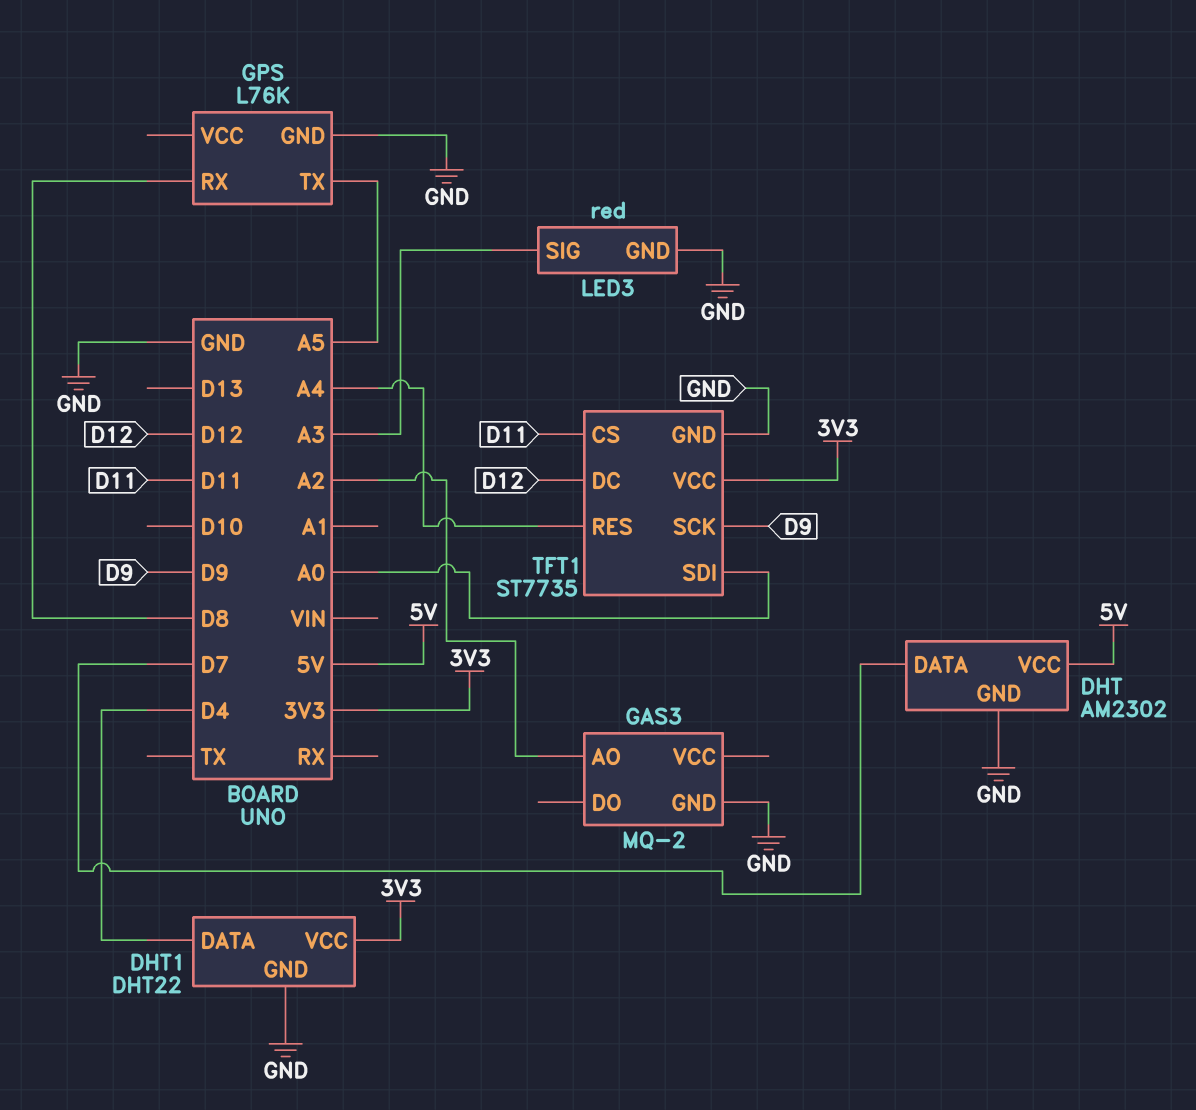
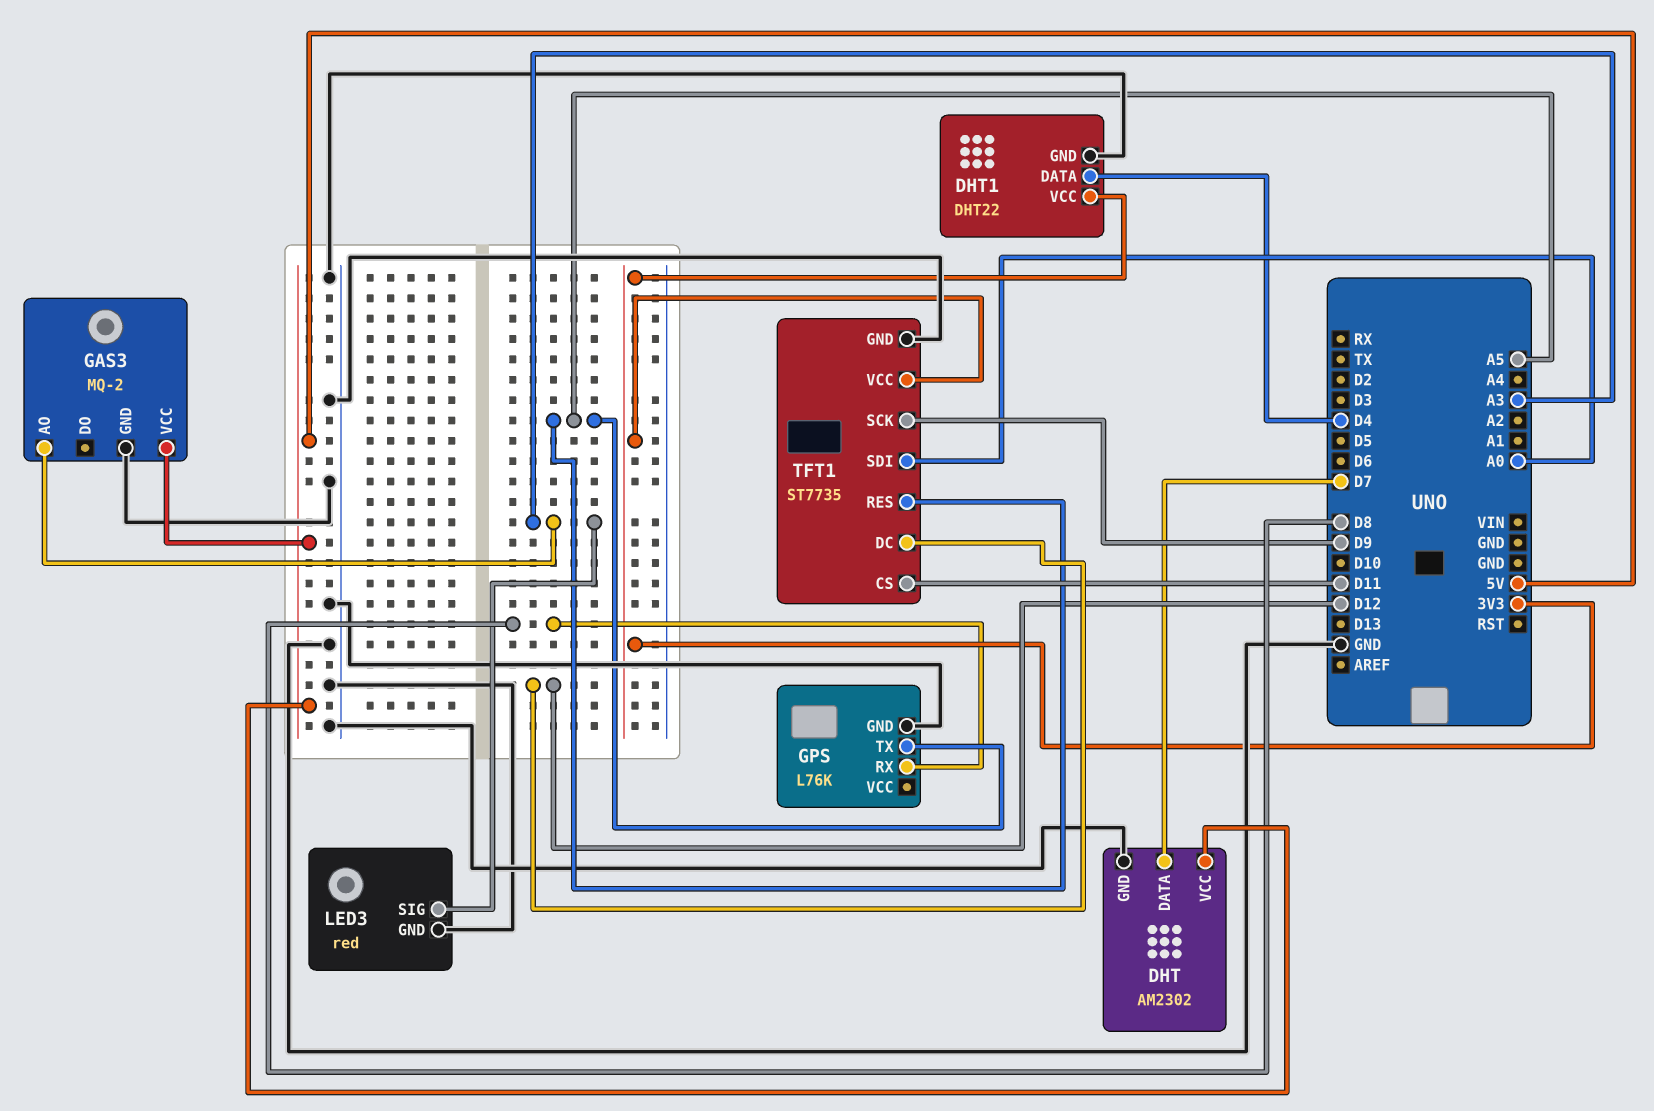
GAS3 pin AO: A2 -> A3
GAS3 pin VCC: none -> 5V
TFT1 pin RES: A4 -> A5

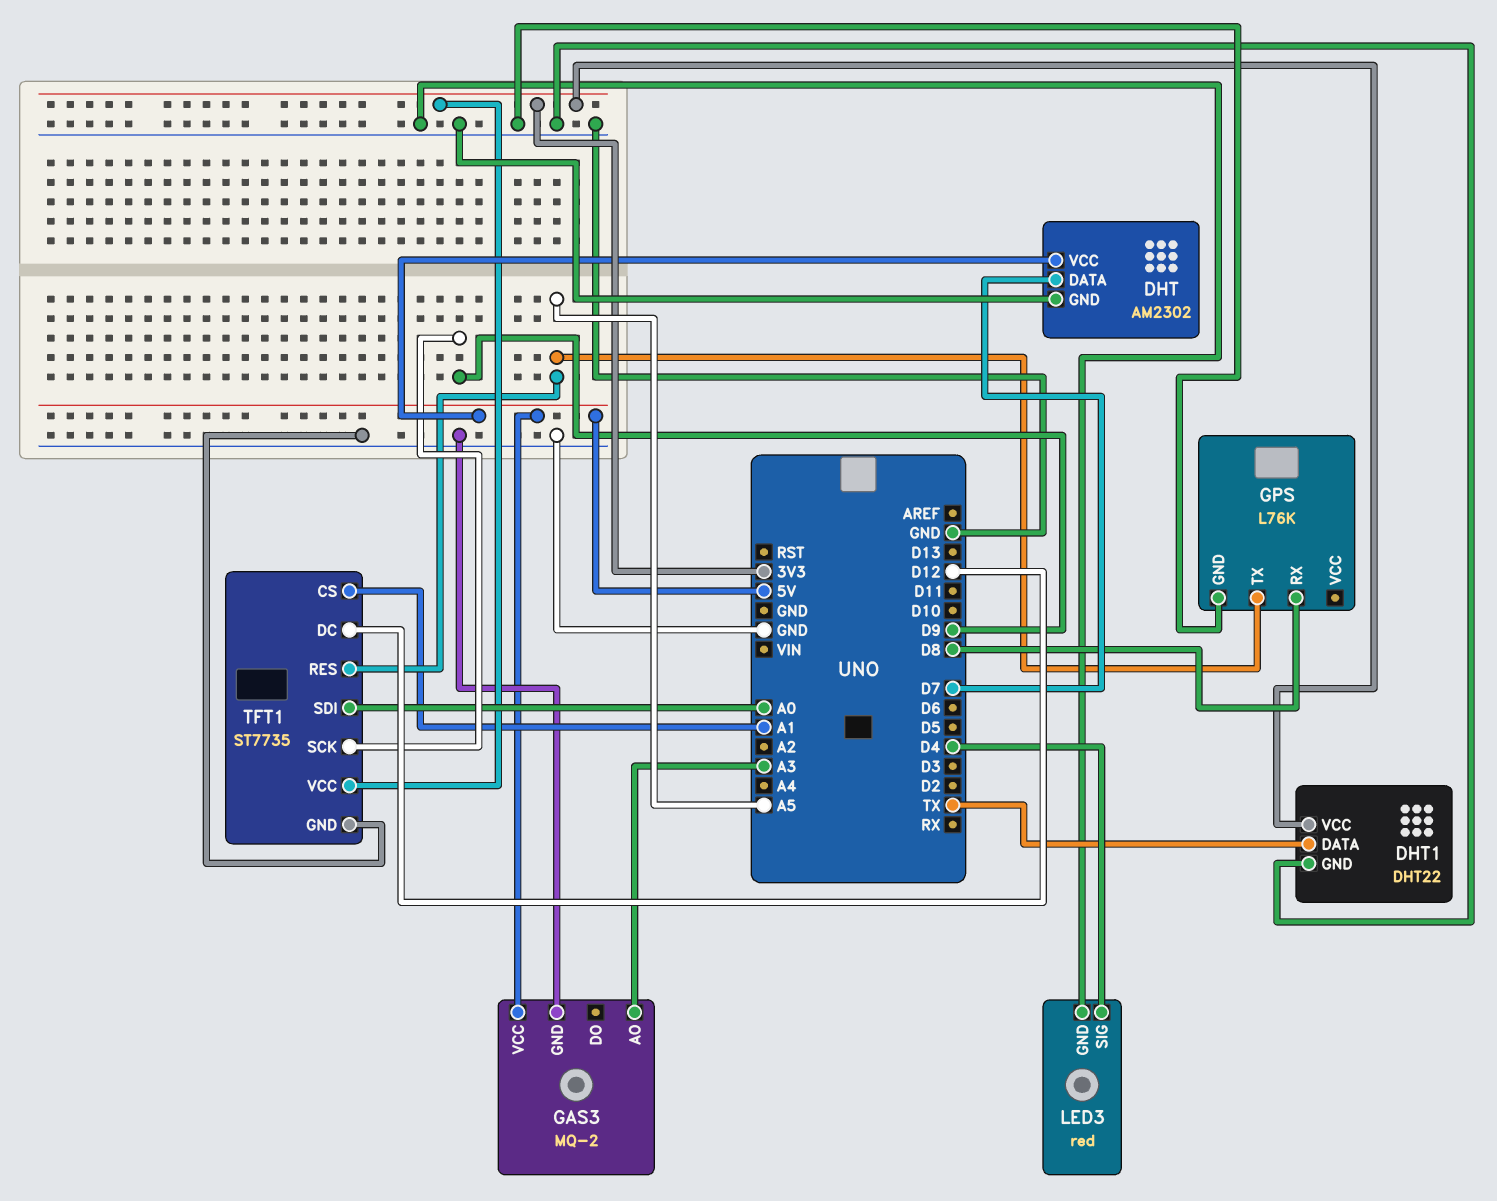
DHT1 pin DATA: D4 -> TX
LED3 pin SIG: A3 -> D4
TFT1 pin CS: D11 -> A1

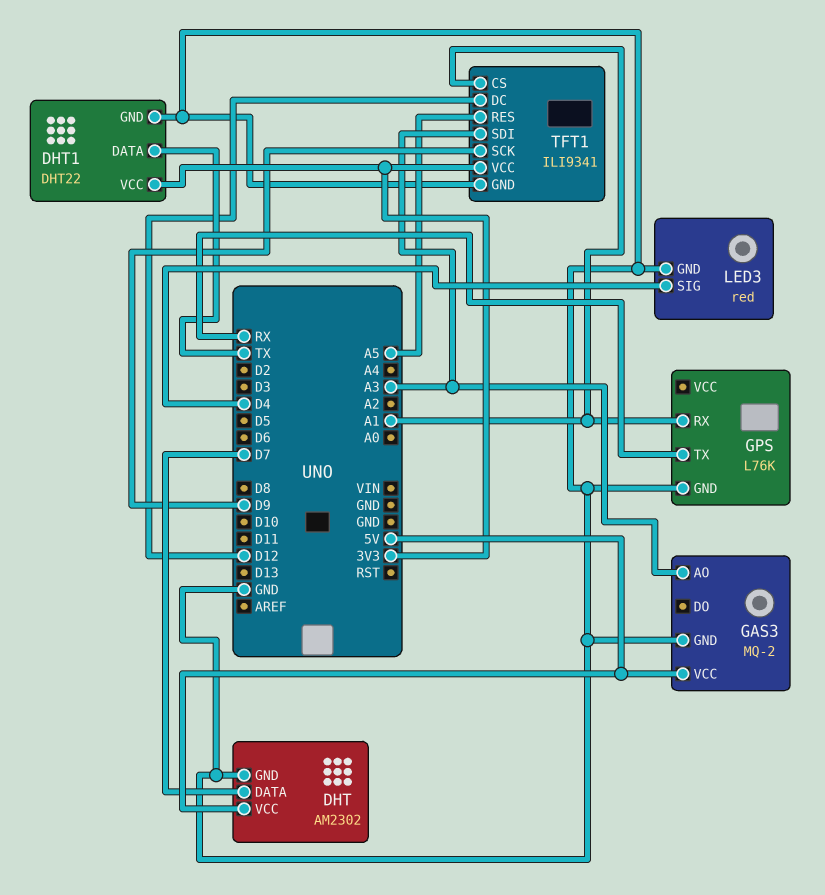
GPS pin RX: D8 -> A1
GPS pin TX: A5 -> RX
TFT1: ST7735 -> ILI9341
TFT1 pin SDI: A0 -> A3

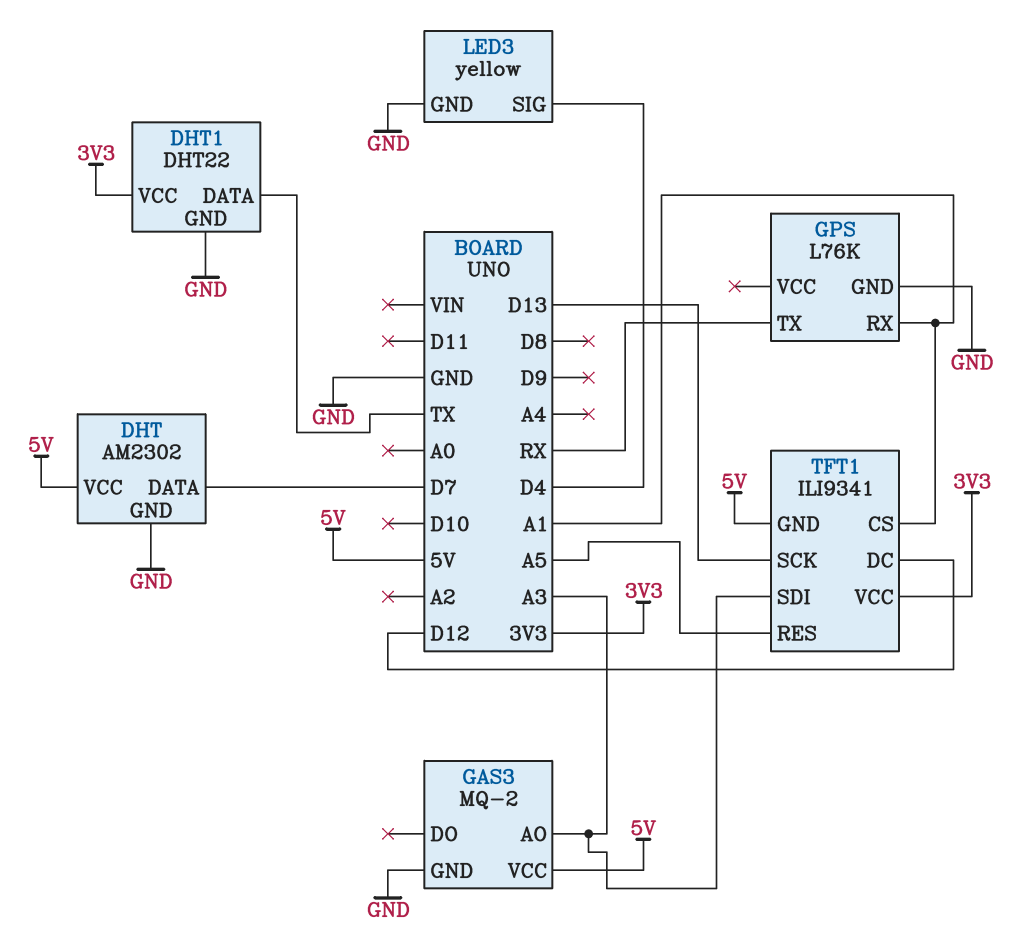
LED3: red -> yellow
TFT1 pin GND: GND -> 5V
TFT1 pin SCK: D9 -> D13

